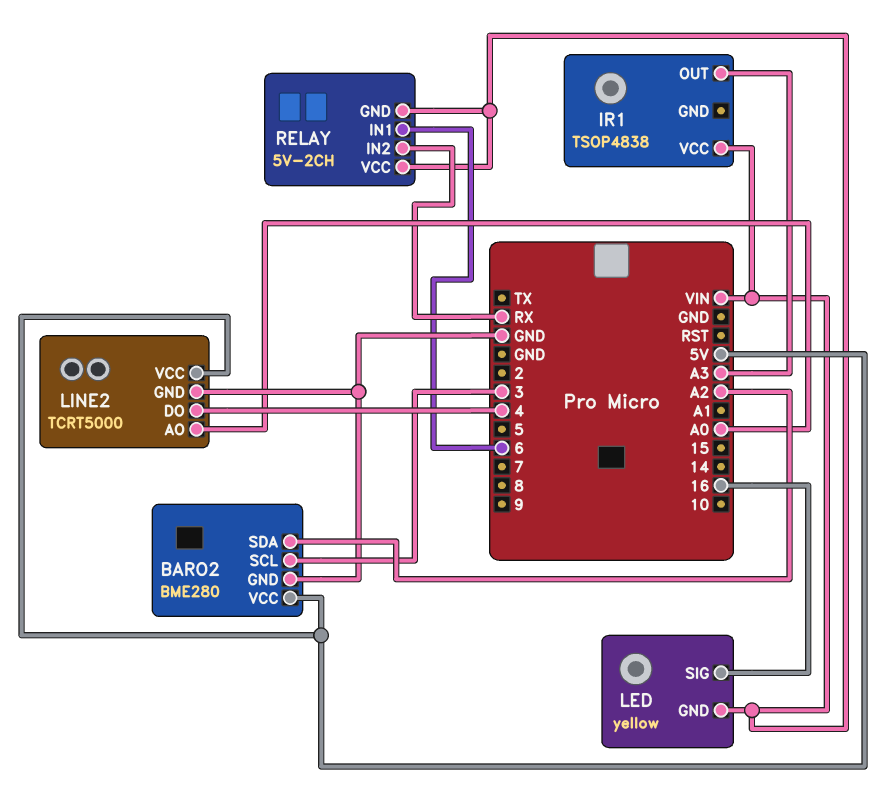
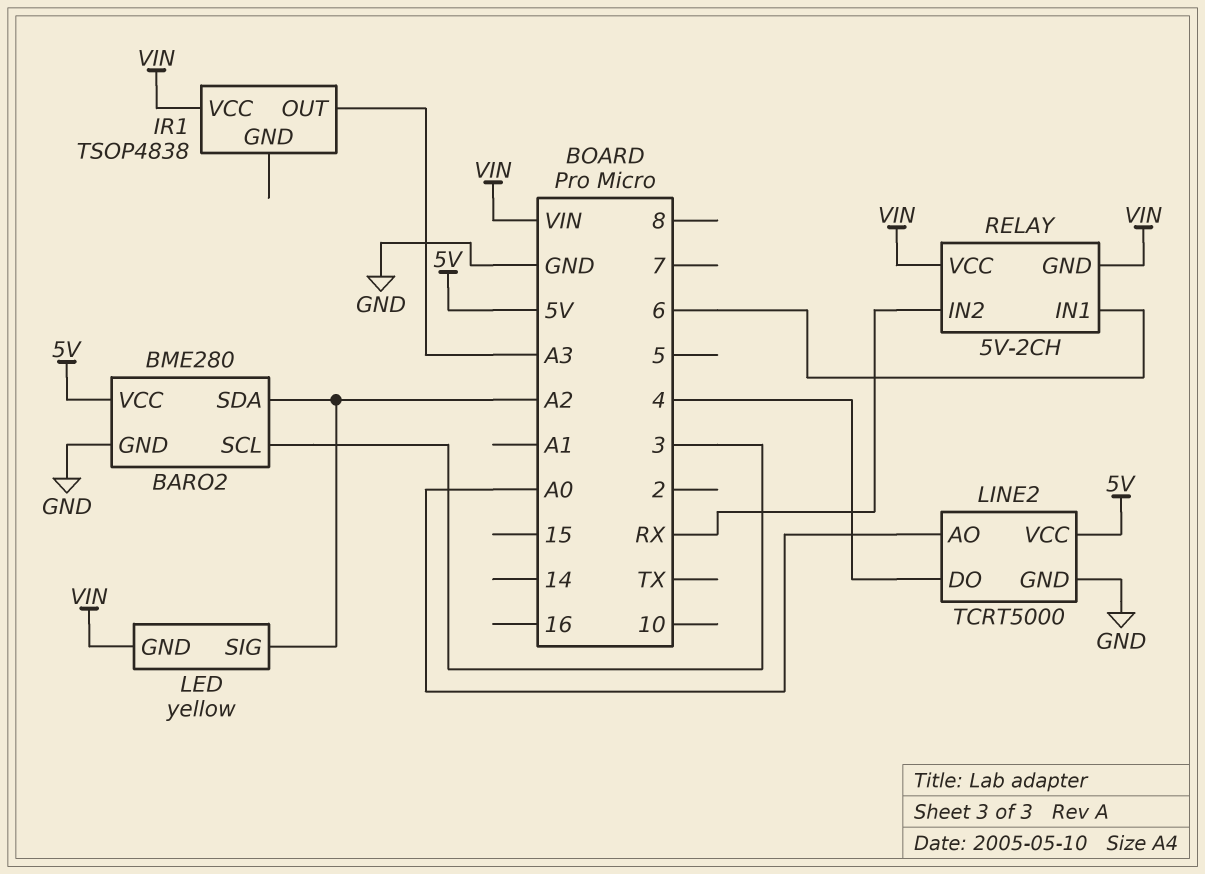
LED pin SIG: 16 -> A2

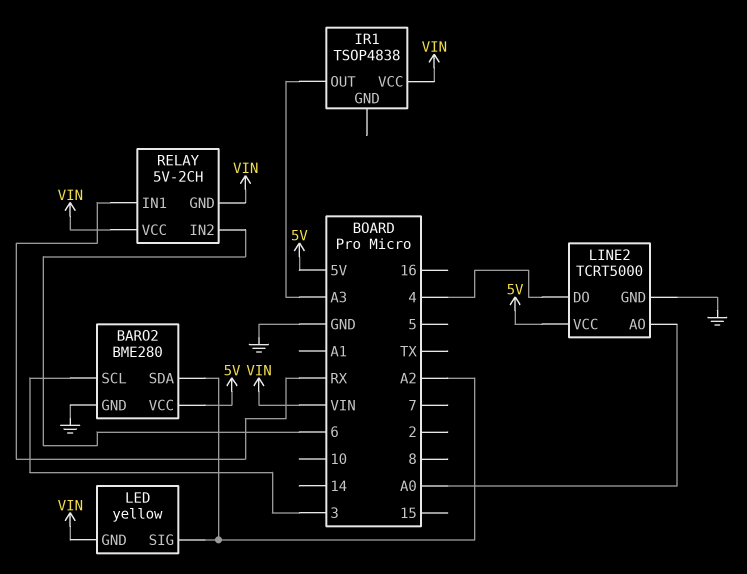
RELAY pin IN1: 6 -> RX
RELAY pin IN2: RX -> 6

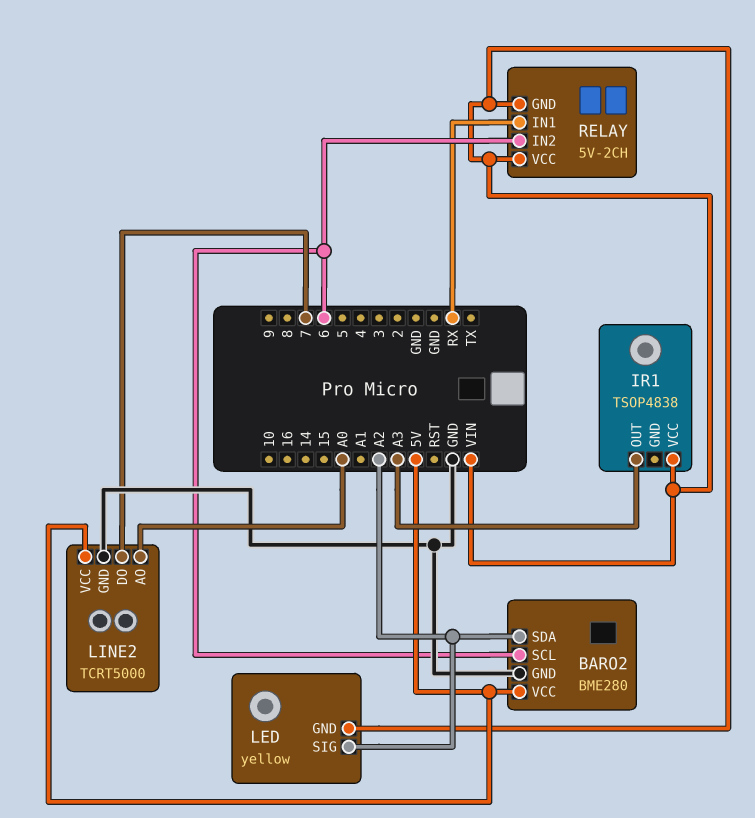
BARO2 pin SCL: 3 -> 6
LINE2 pin DO: 4 -> 7

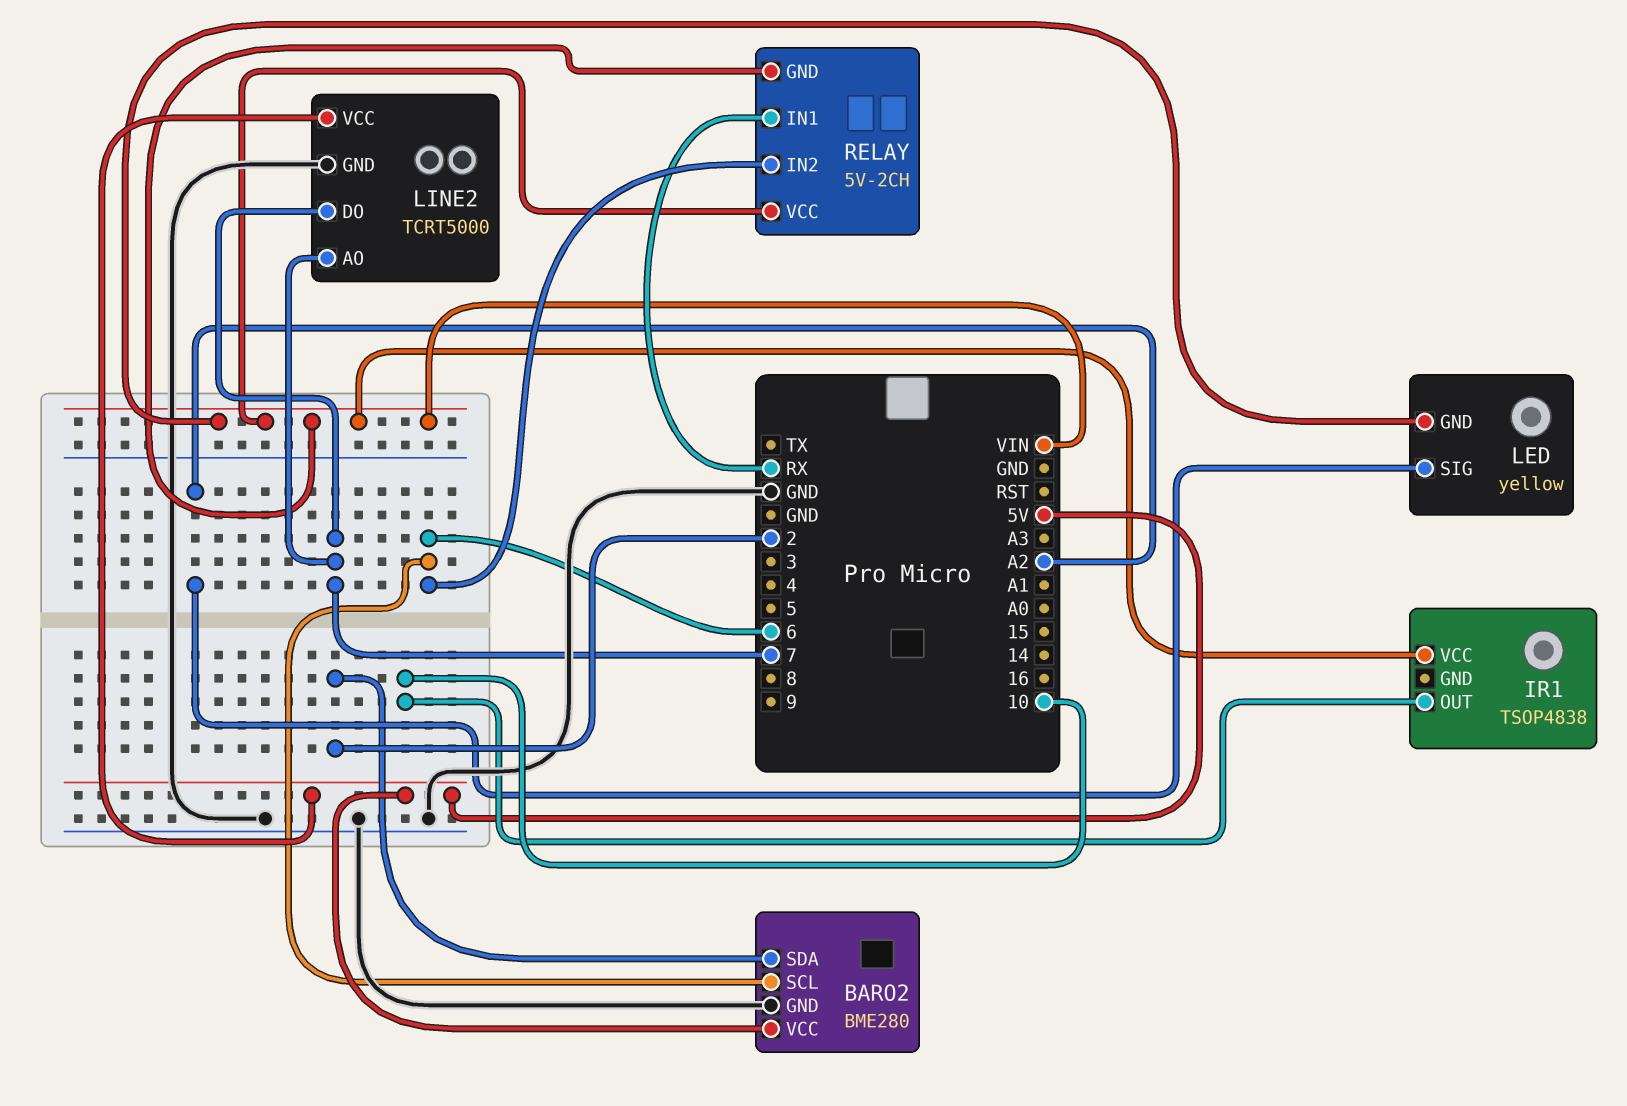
BARO2 pin SDA: A2 -> 2
IR1 pin OUT: A3 -> 10
LINE2 pin AO: A0 -> 7

